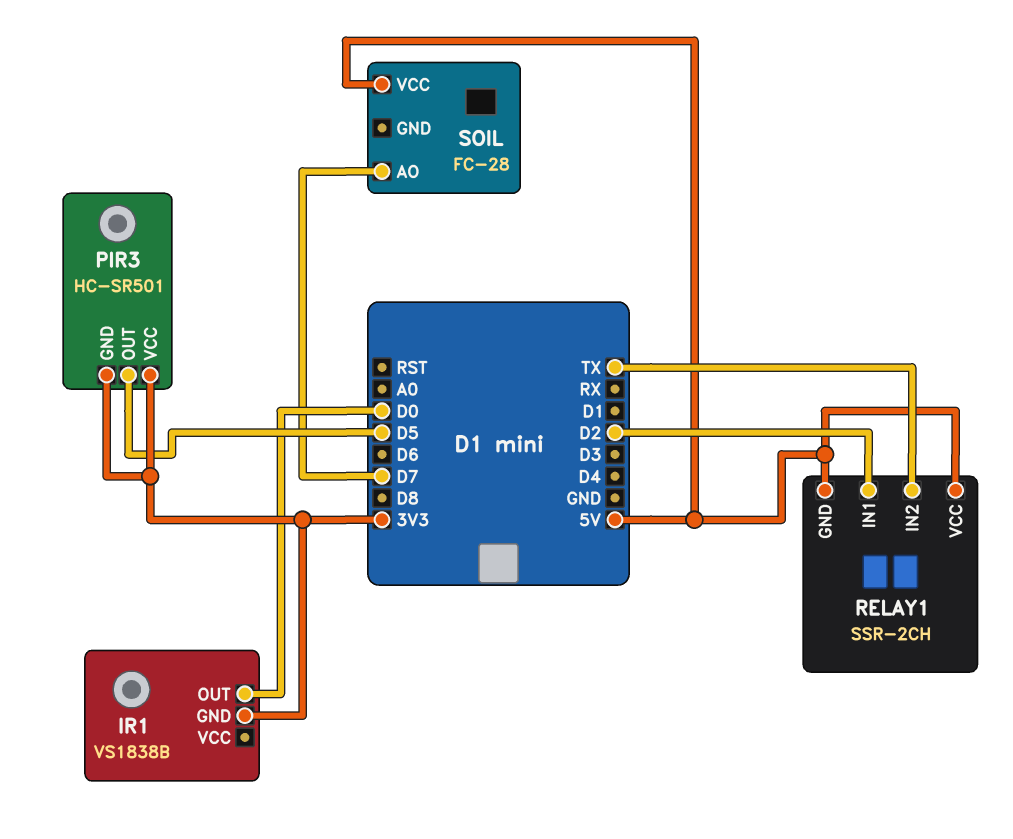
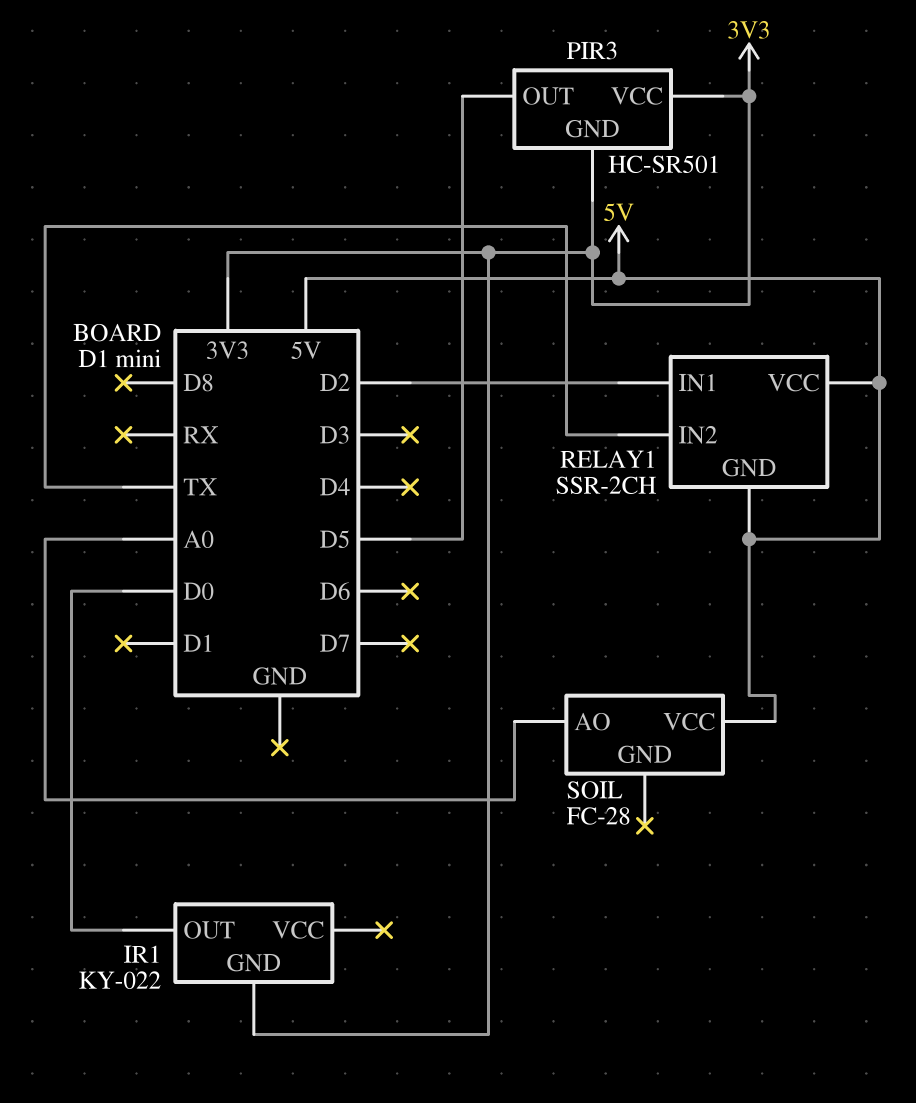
IR1: VS1838B -> KY-022
SOIL pin AO: D7 -> A0

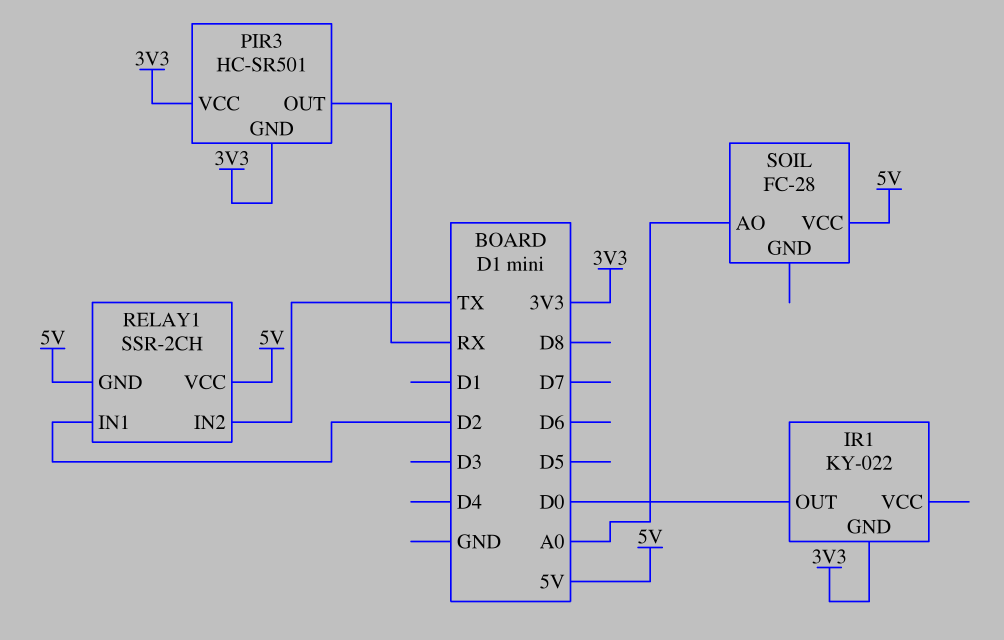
PIR3 pin OUT: D5 -> RX

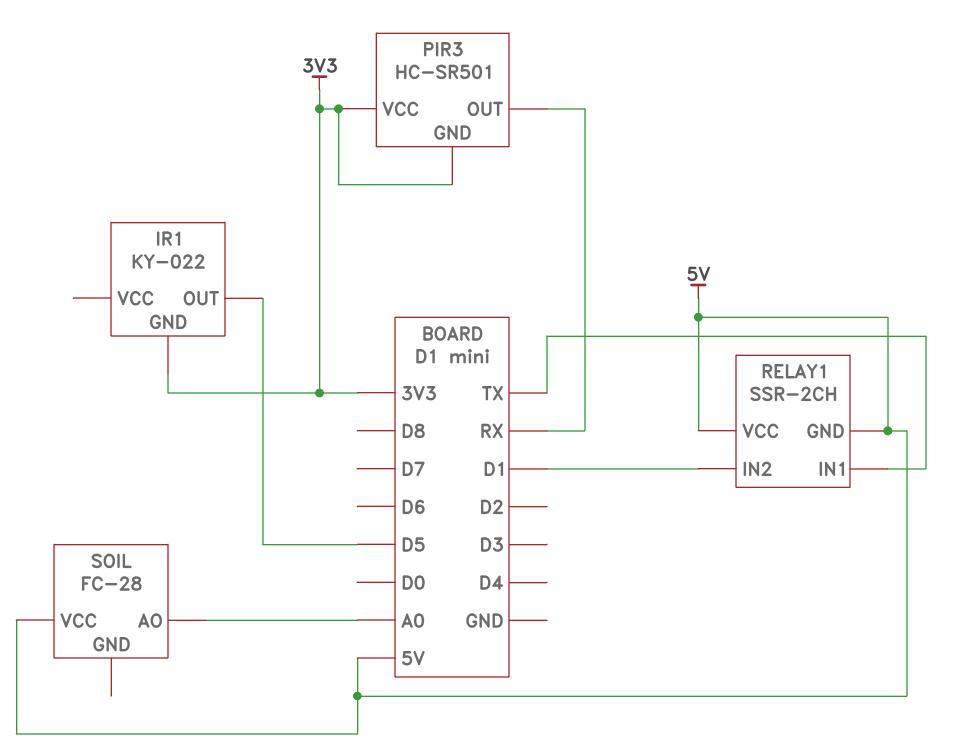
IR1 pin OUT: D0 -> D5
RELAY1 pin IN1: D2 -> TX
RELAY1 pin IN2: TX -> D1

